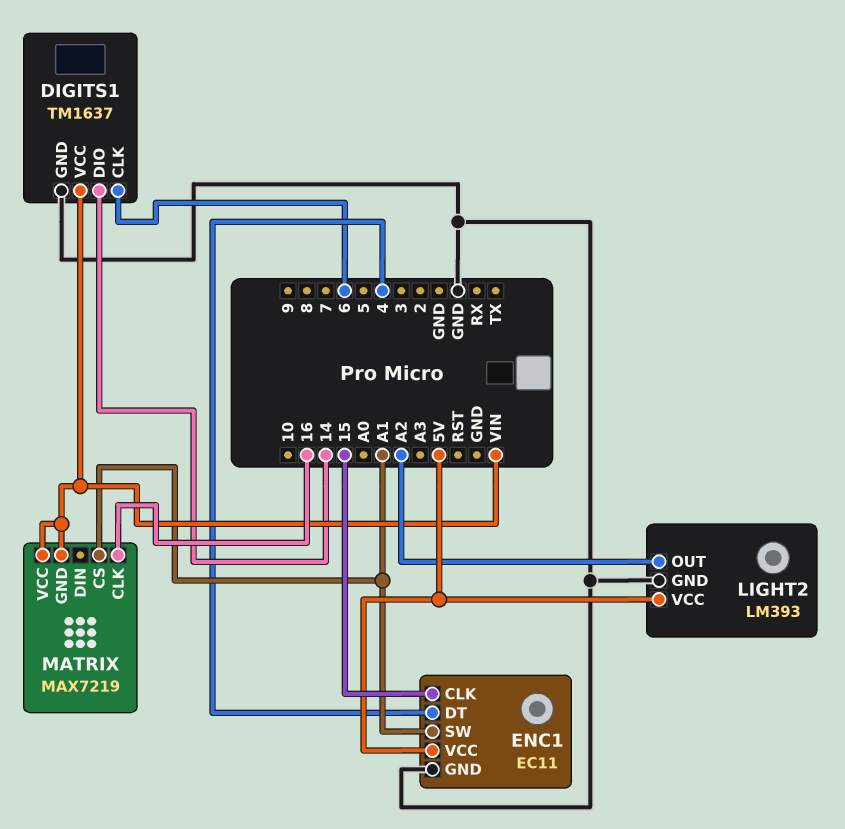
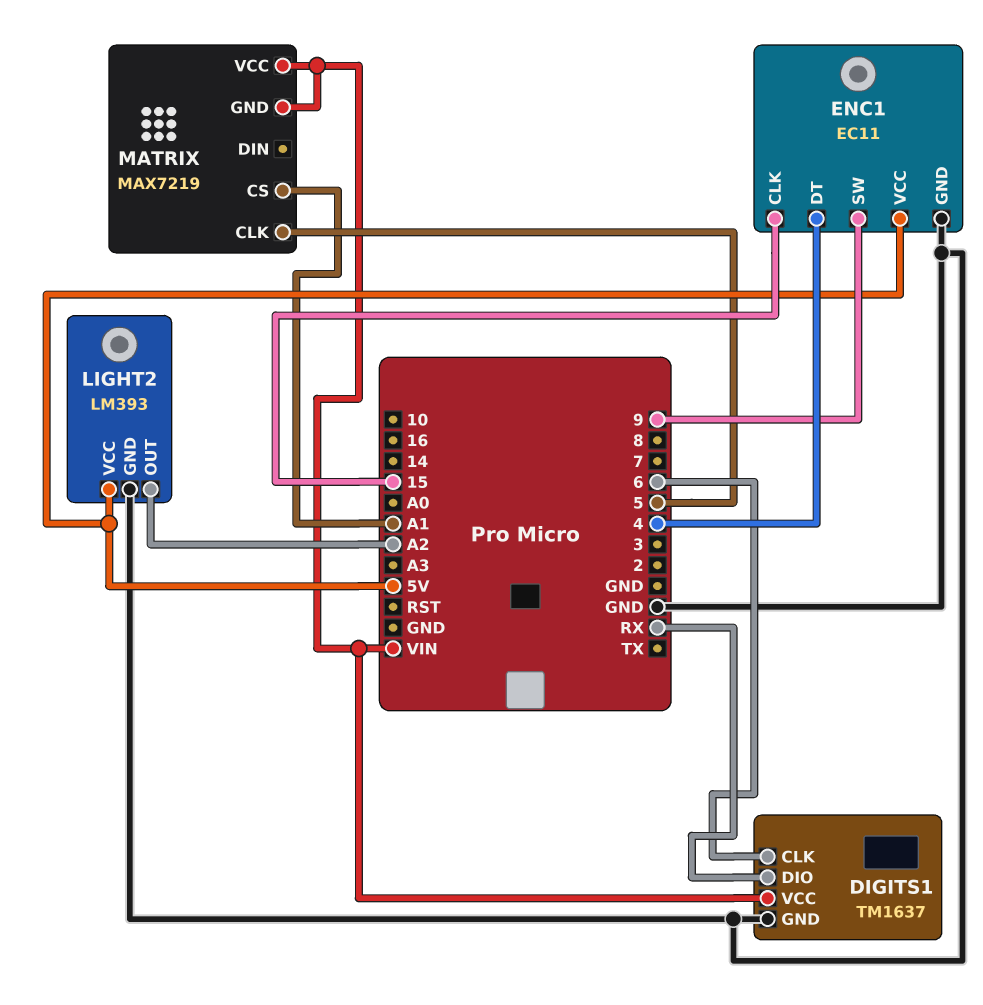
DIGITS1 pin DIO: 14 -> RX
ENC1 pin SW: A1 -> 9
MATRIX pin CLK: 16 -> 5

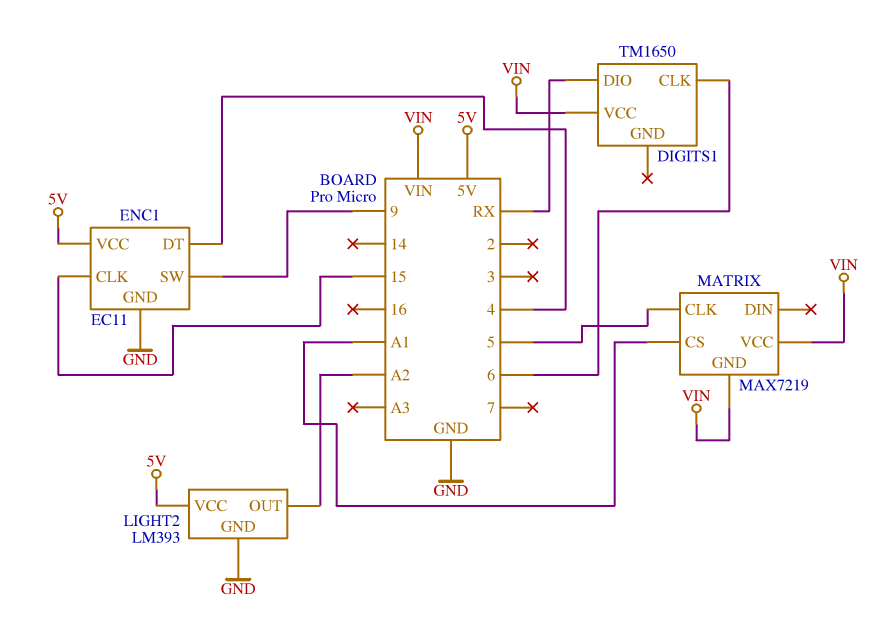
DIGITS1: TM1637 -> TM1650
DIGITS1 pin GND: GND -> none

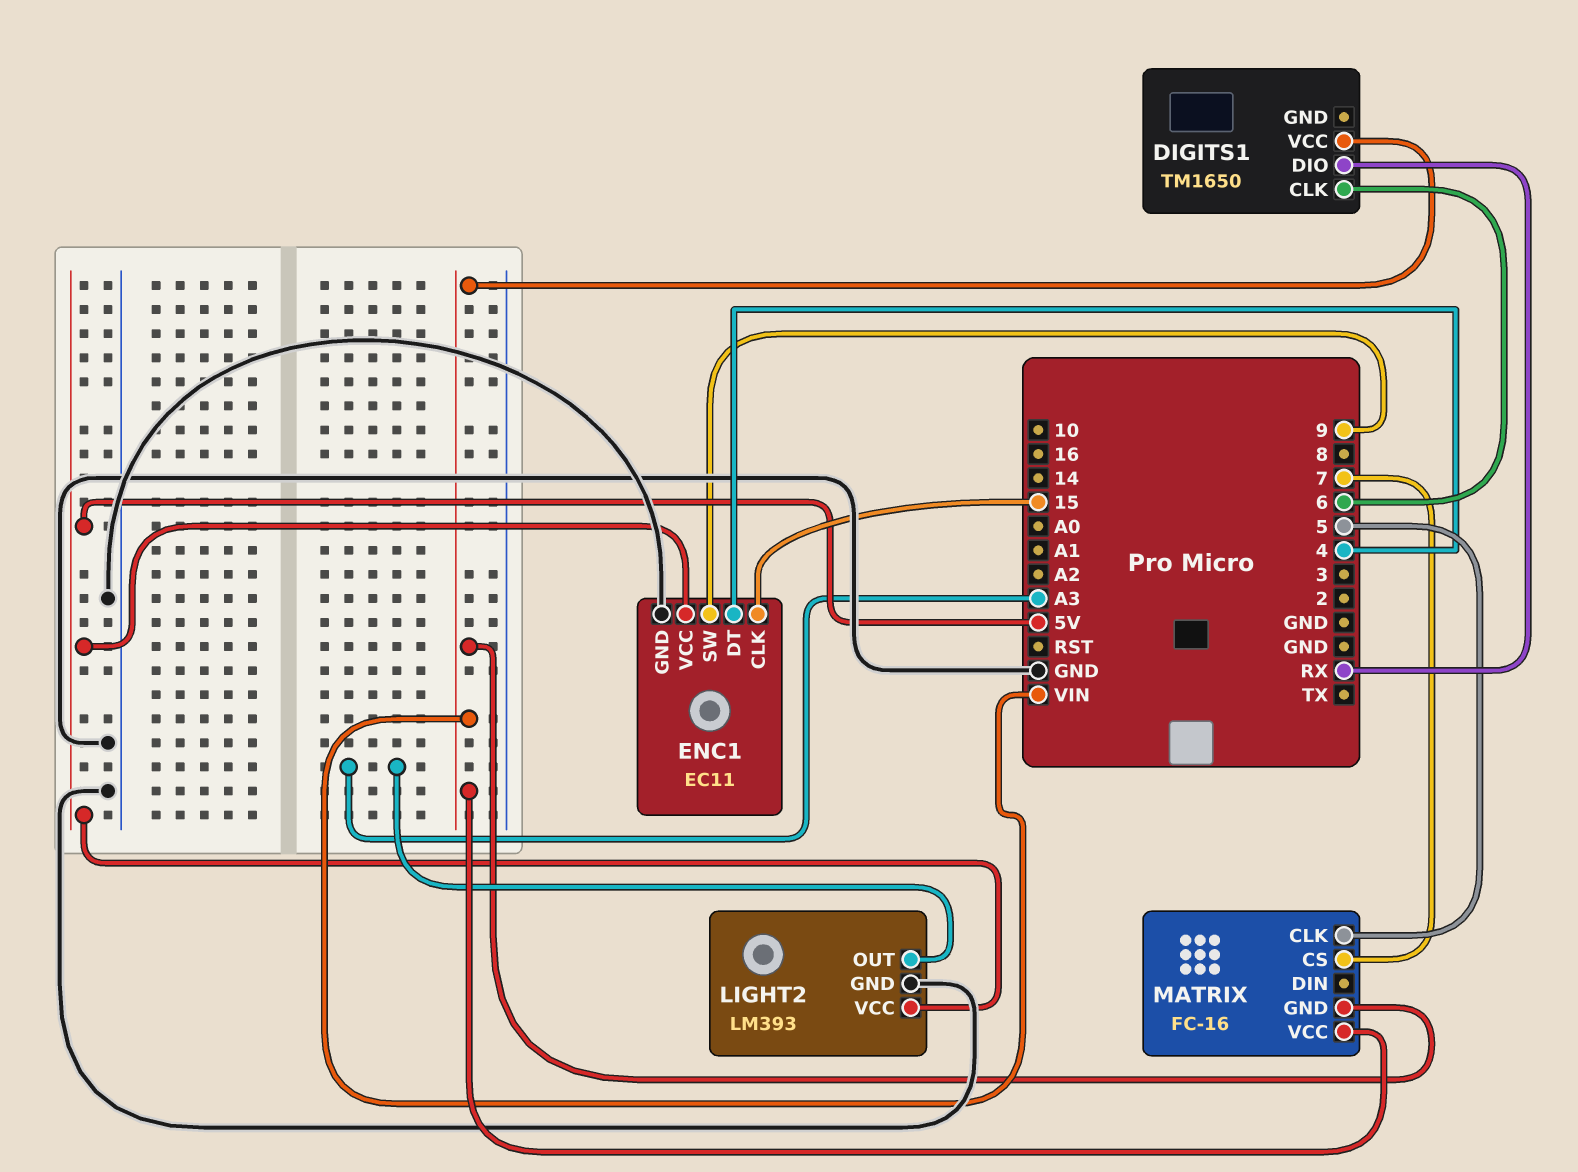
LIGHT2 pin OUT: A2 -> A3
MATRIX: MAX7219 -> FC-16
MATRIX pin CS: A1 -> 7

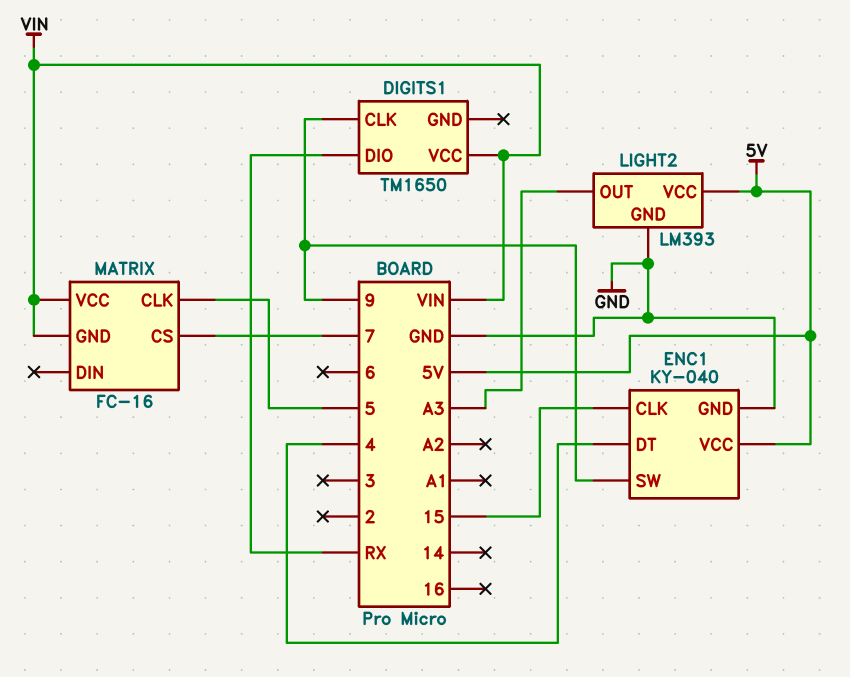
DIGITS1 pin CLK: 6 -> 9
ENC1: EC11 -> KY-040

